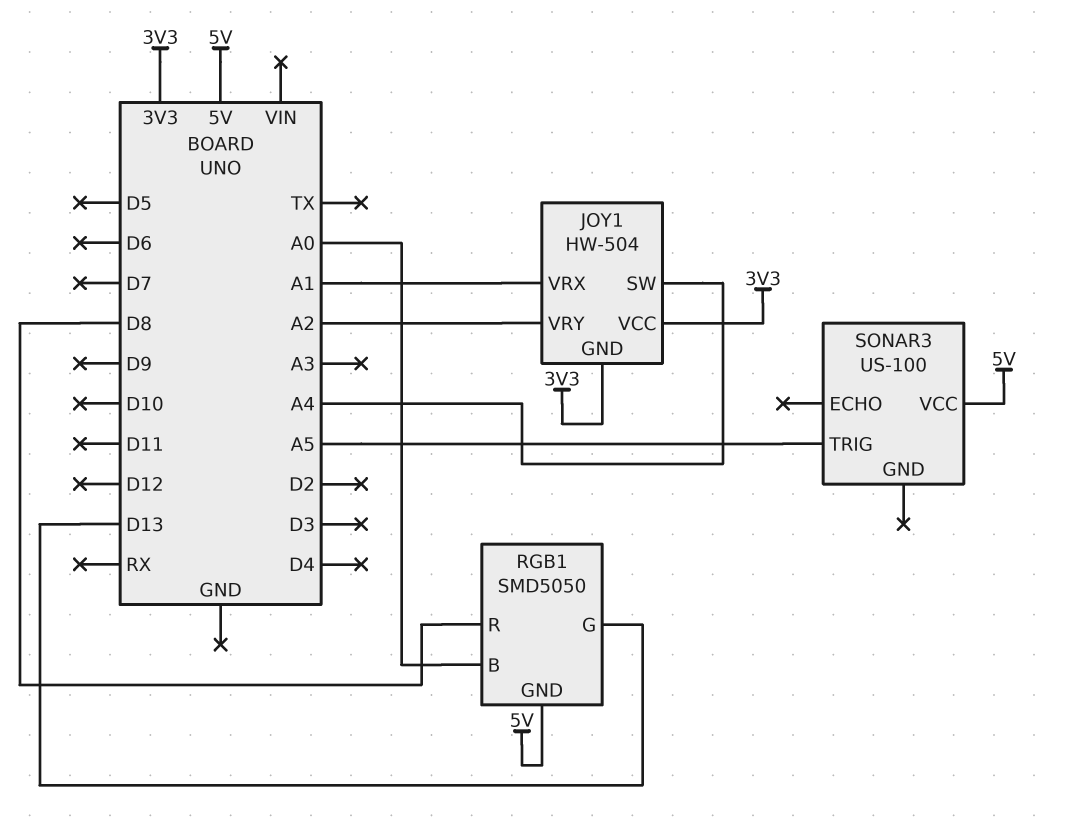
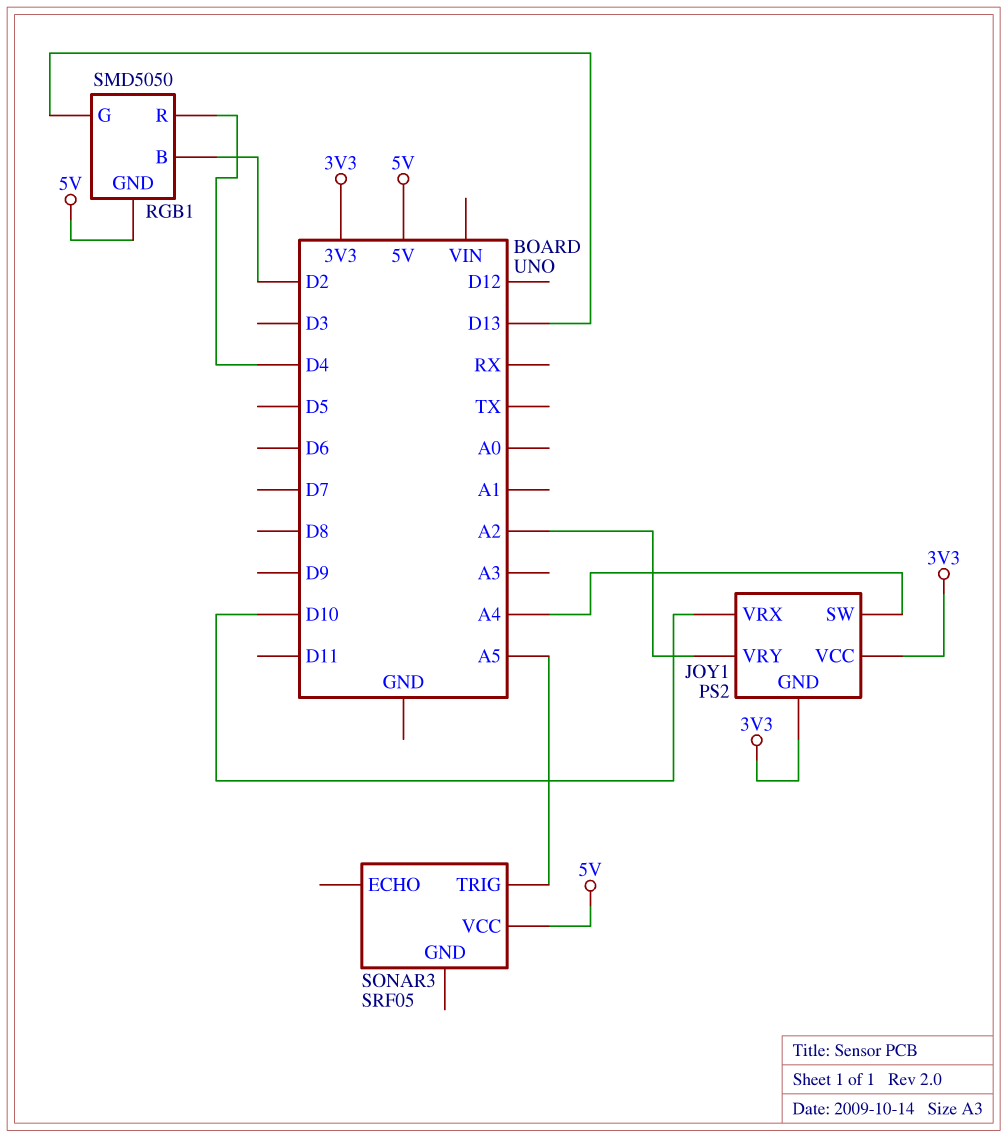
JOY1: HW-504 -> PS2
JOY1 pin VRX: A1 -> D10
RGB1 pin B: A0 -> D2
RGB1 pin R: D8 -> D4
SONAR3: US-100 -> SRF05

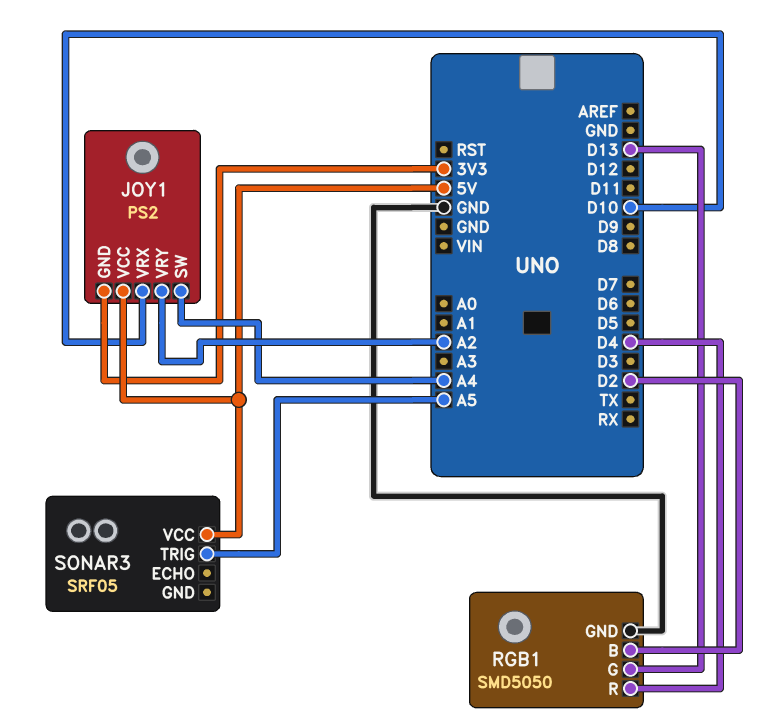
JOY1 pin VCC: 3V3 -> 5V
RGB1 pin GND: 5V -> GND

